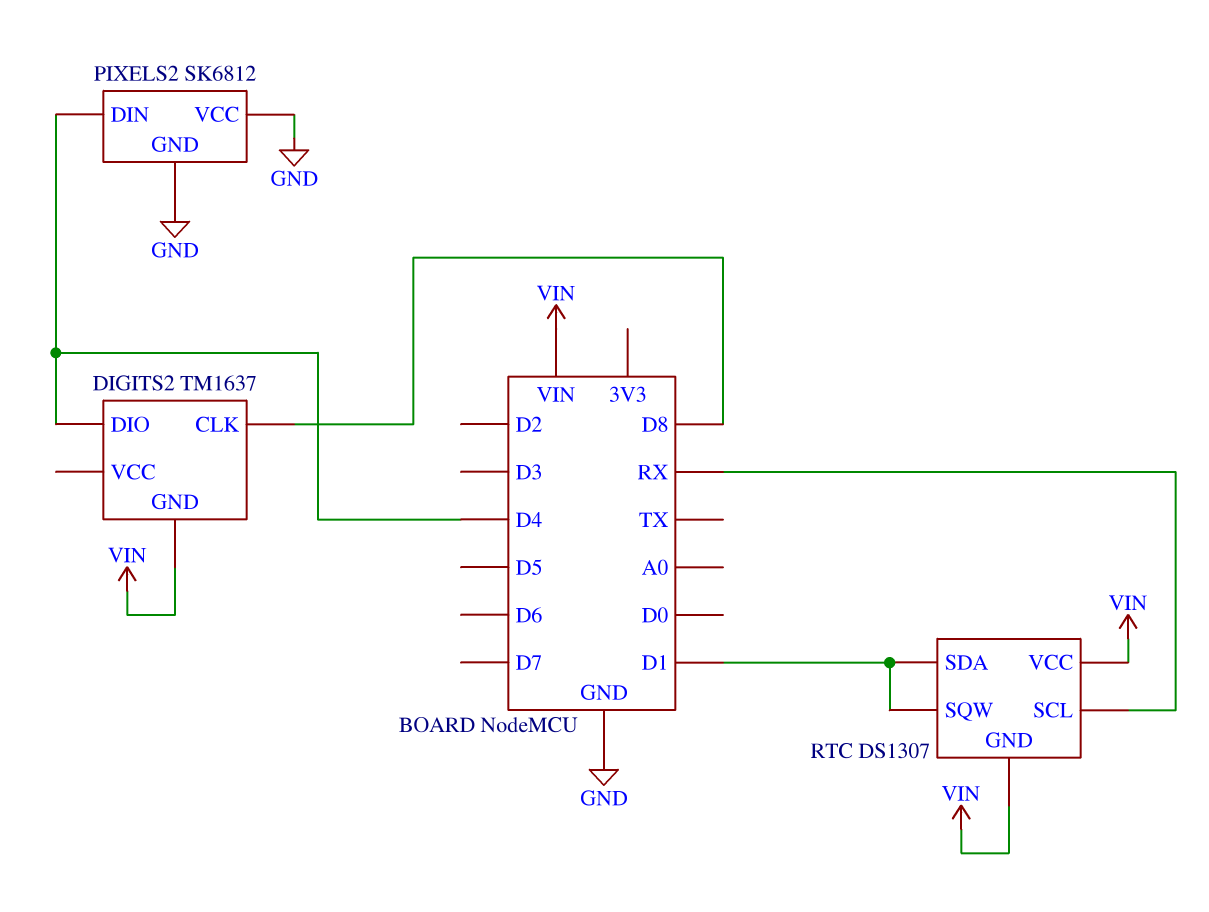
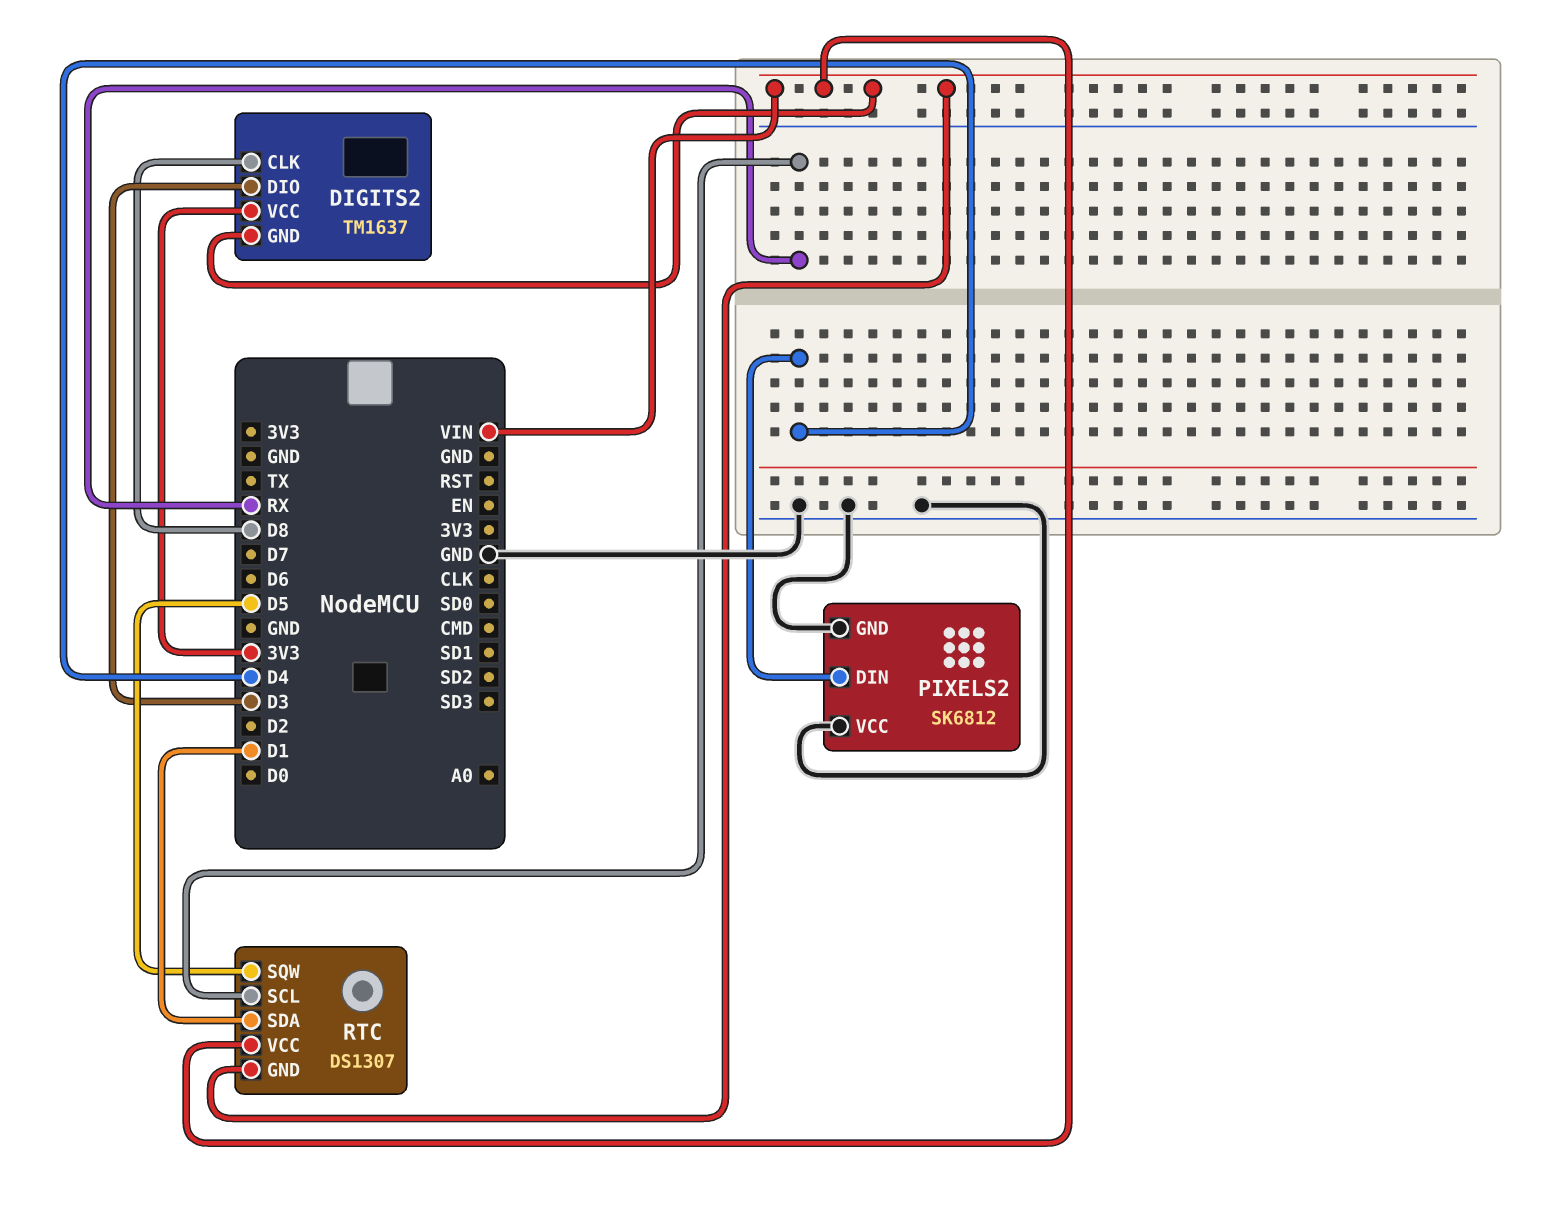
DIGITS2 pin DIO: D4 -> D3
DIGITS2 pin VCC: none -> 3V3
RTC pin SQW: D1 -> D5

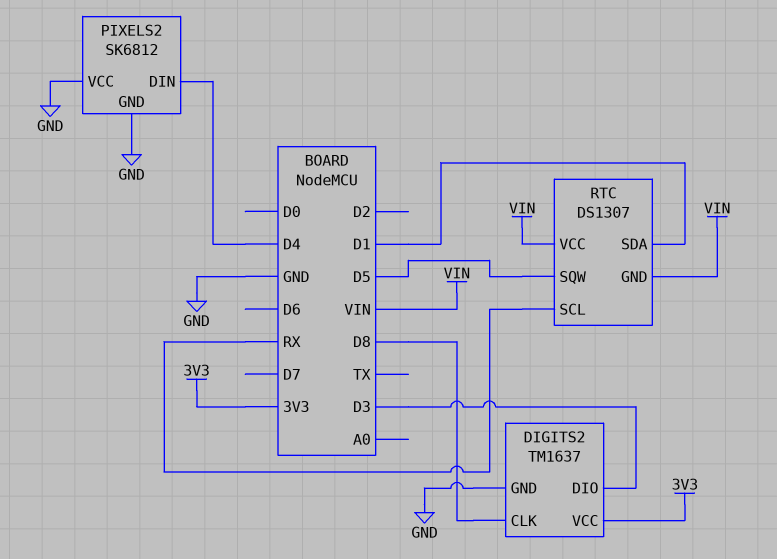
DIGITS2 pin GND: VIN -> GND

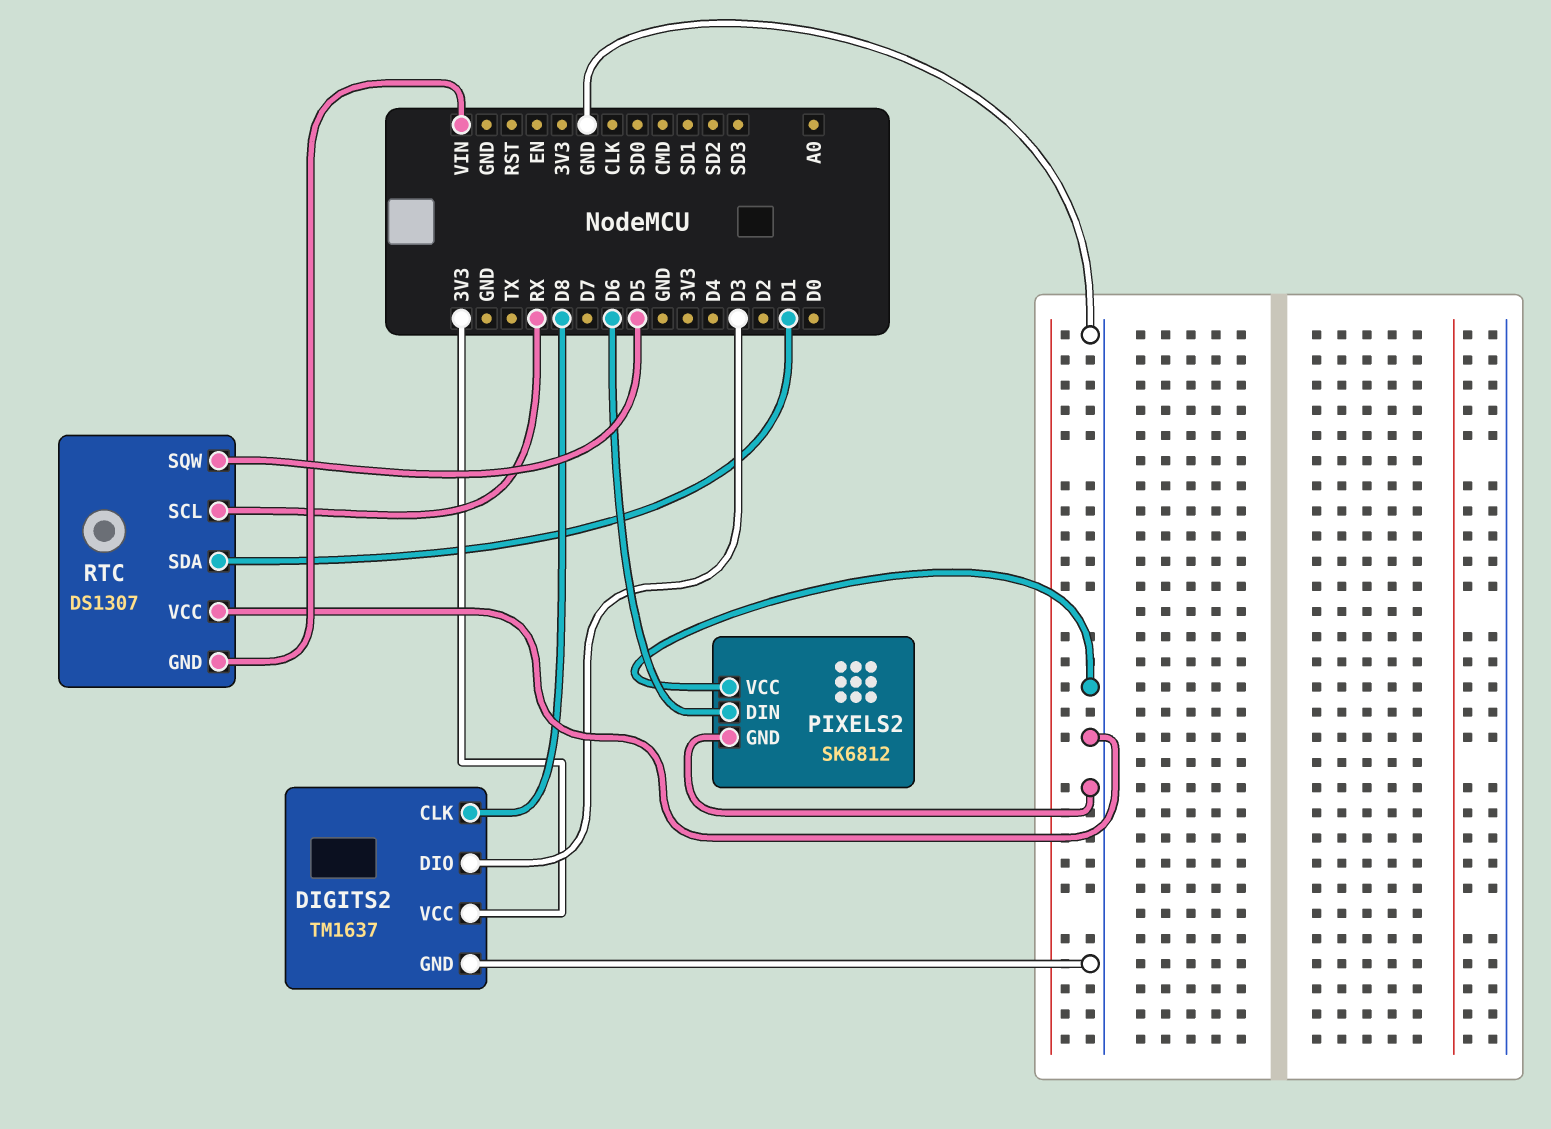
PIXELS2 pin DIN: D4 -> D6
RTC pin VCC: VIN -> GND

